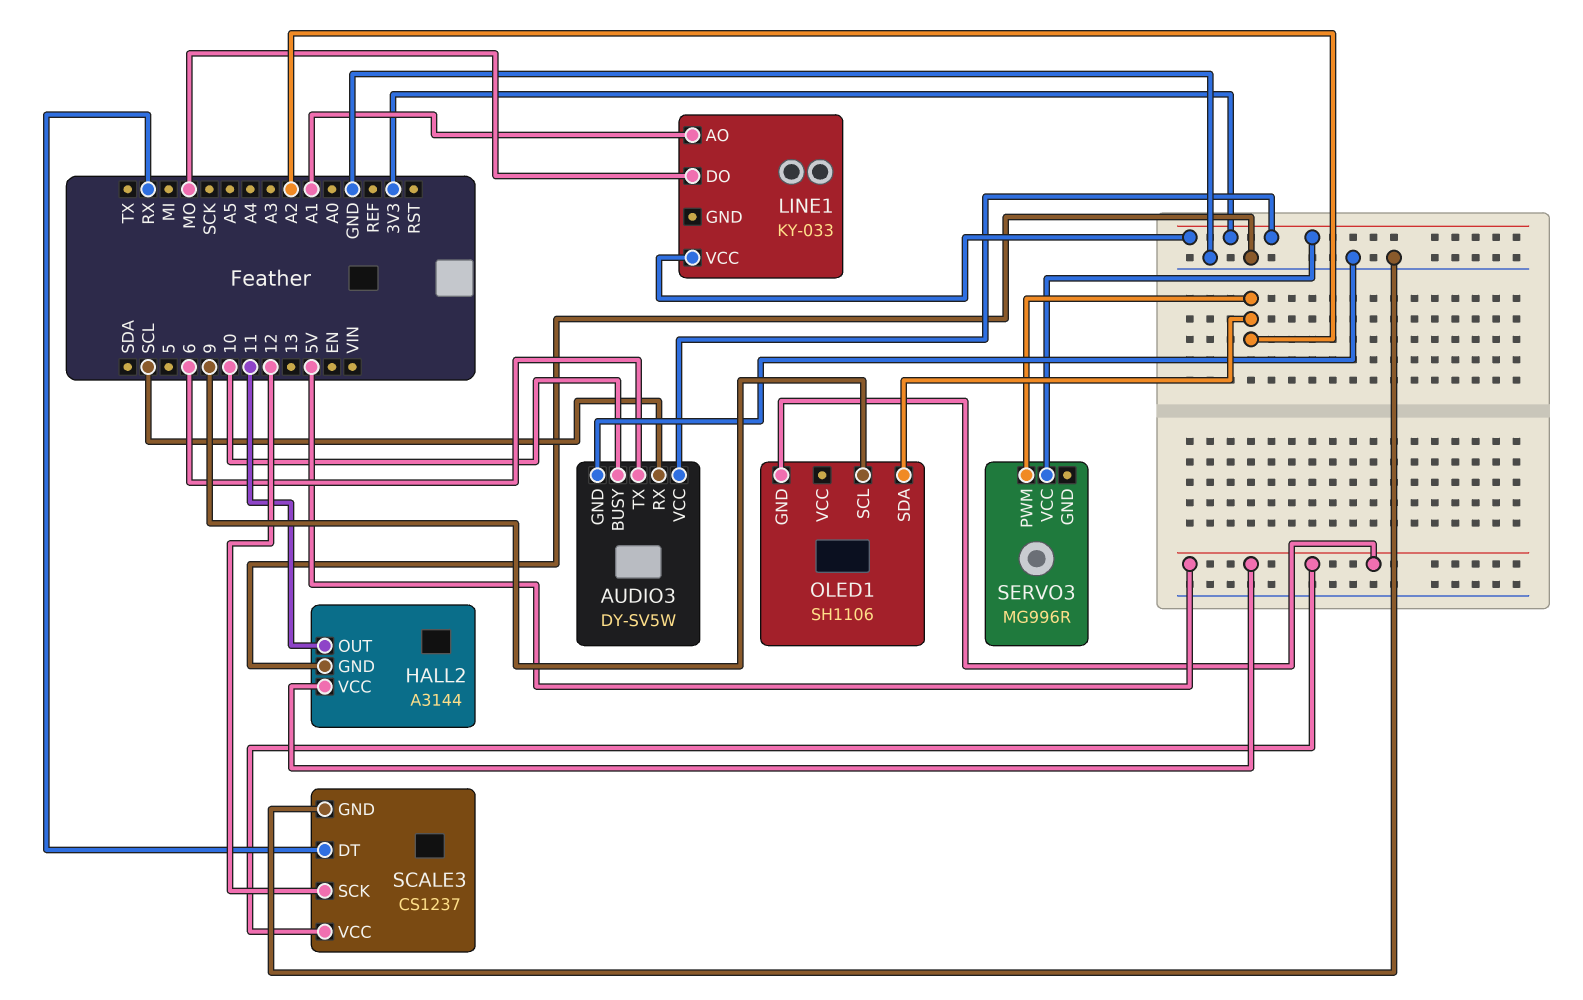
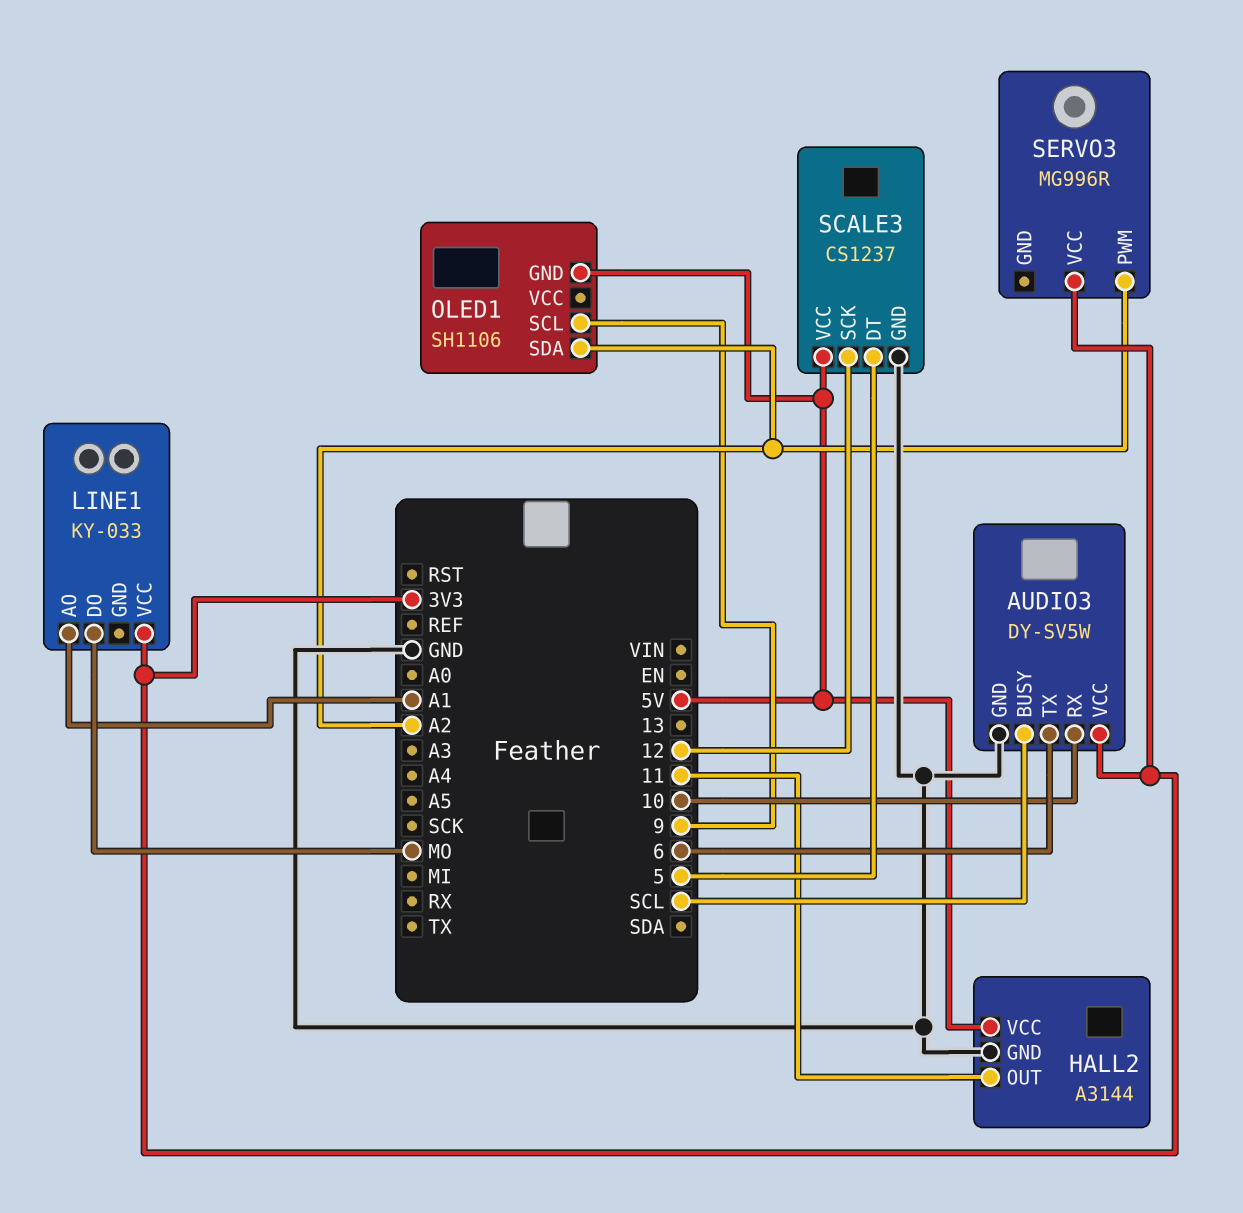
AUDIO3 pin BUSY: 10 -> SCL
AUDIO3 pin RX: SCL -> 10
SCALE3 pin DT: RX -> 5

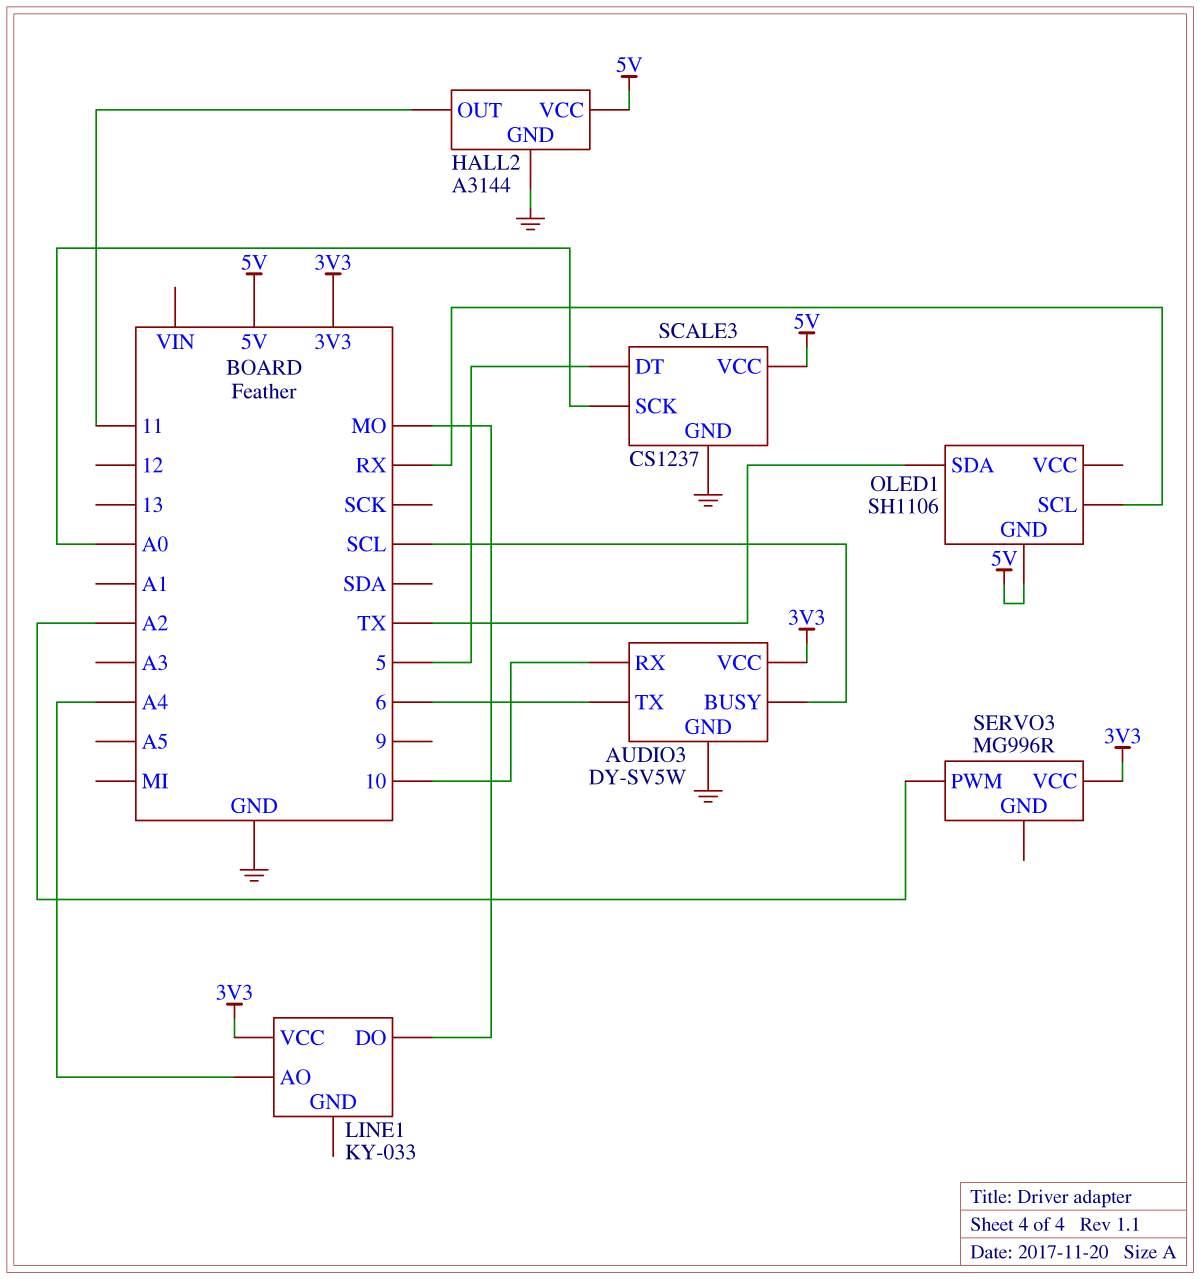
LINE1 pin AO: A1 -> A4
OLED1 pin SCL: 9 -> RX
OLED1 pin SDA: A2 -> TX
SCALE3 pin SCK: 12 -> A0

